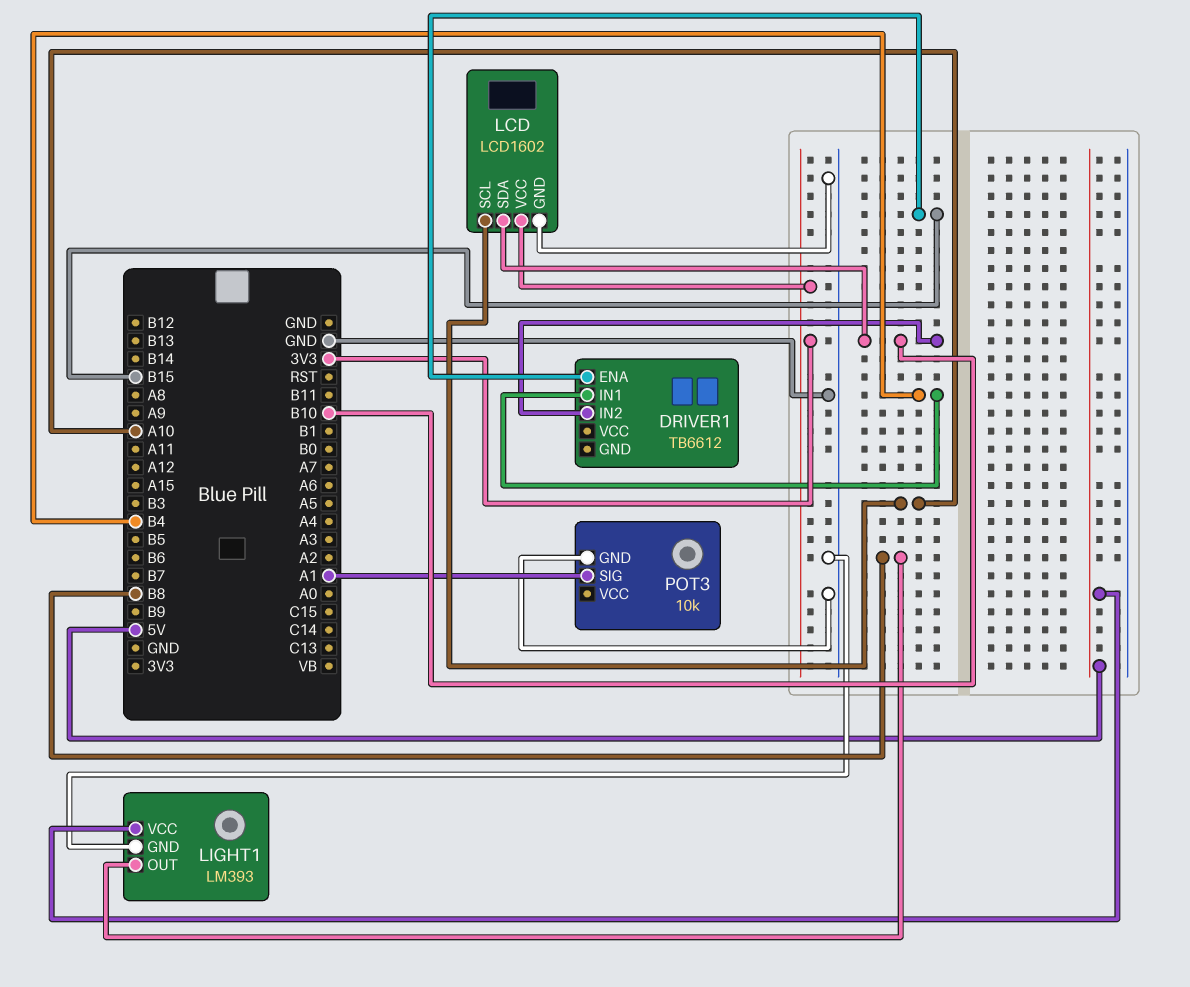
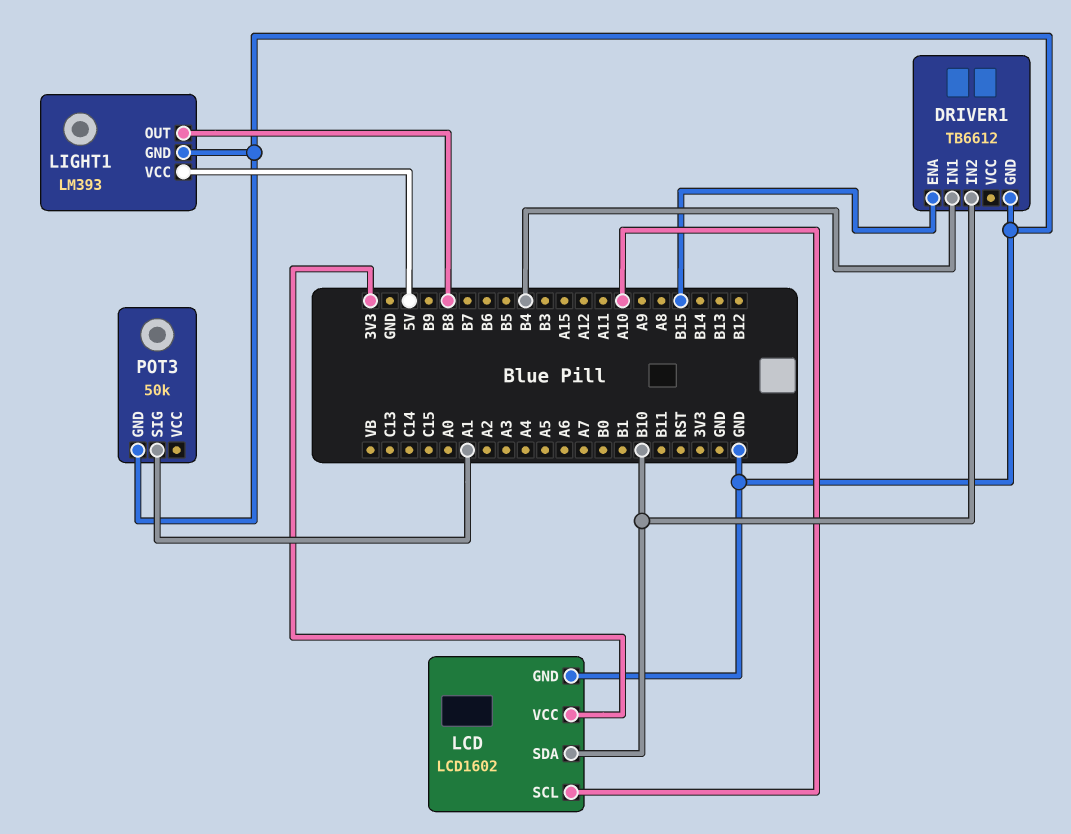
DRIVER1 pin GND: none -> GND
POT3: 10k -> 50k

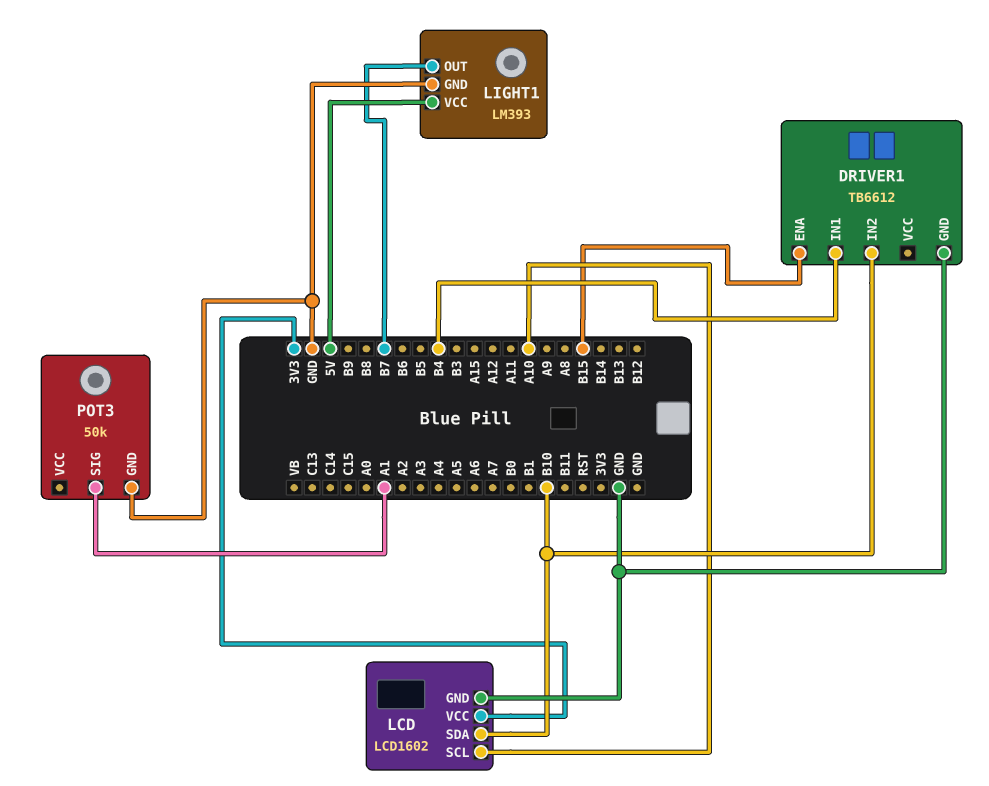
LIGHT1 pin OUT: B8 -> B7

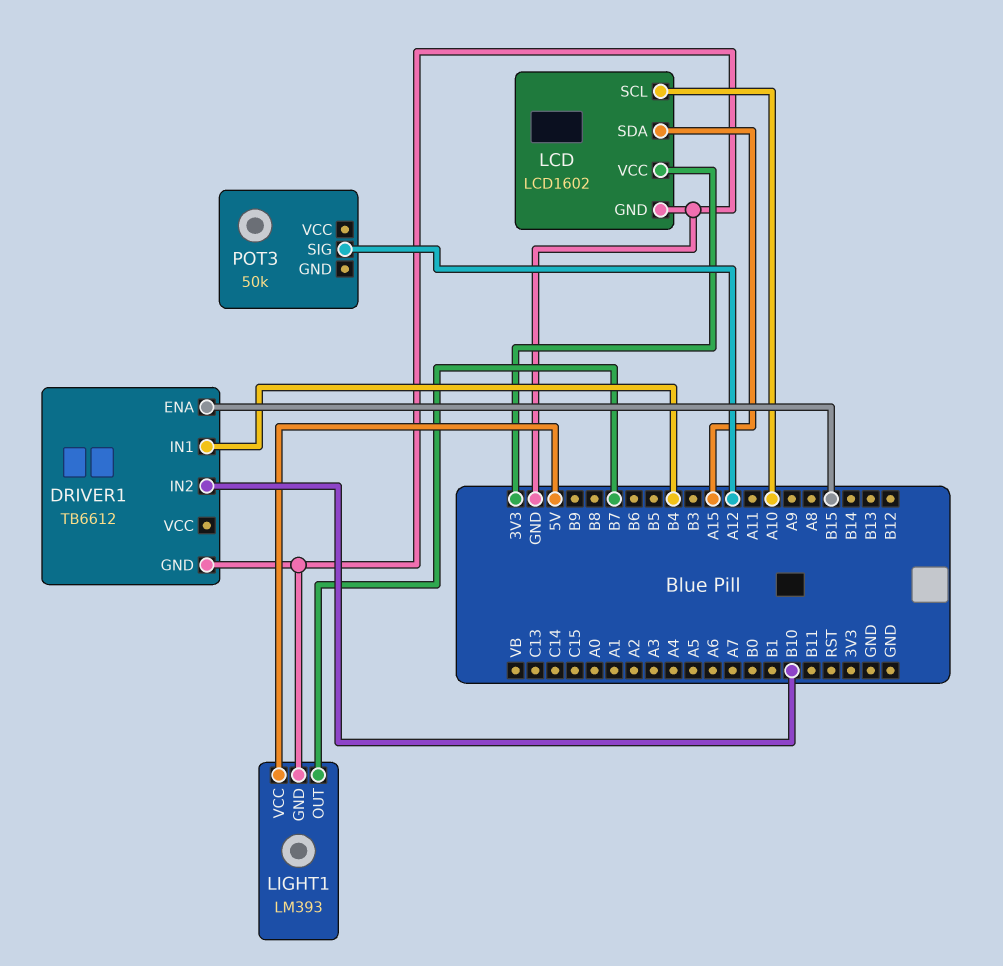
LCD pin SDA: B10 -> A15
POT3 pin GND: GND -> none
POT3 pin SIG: A1 -> A12

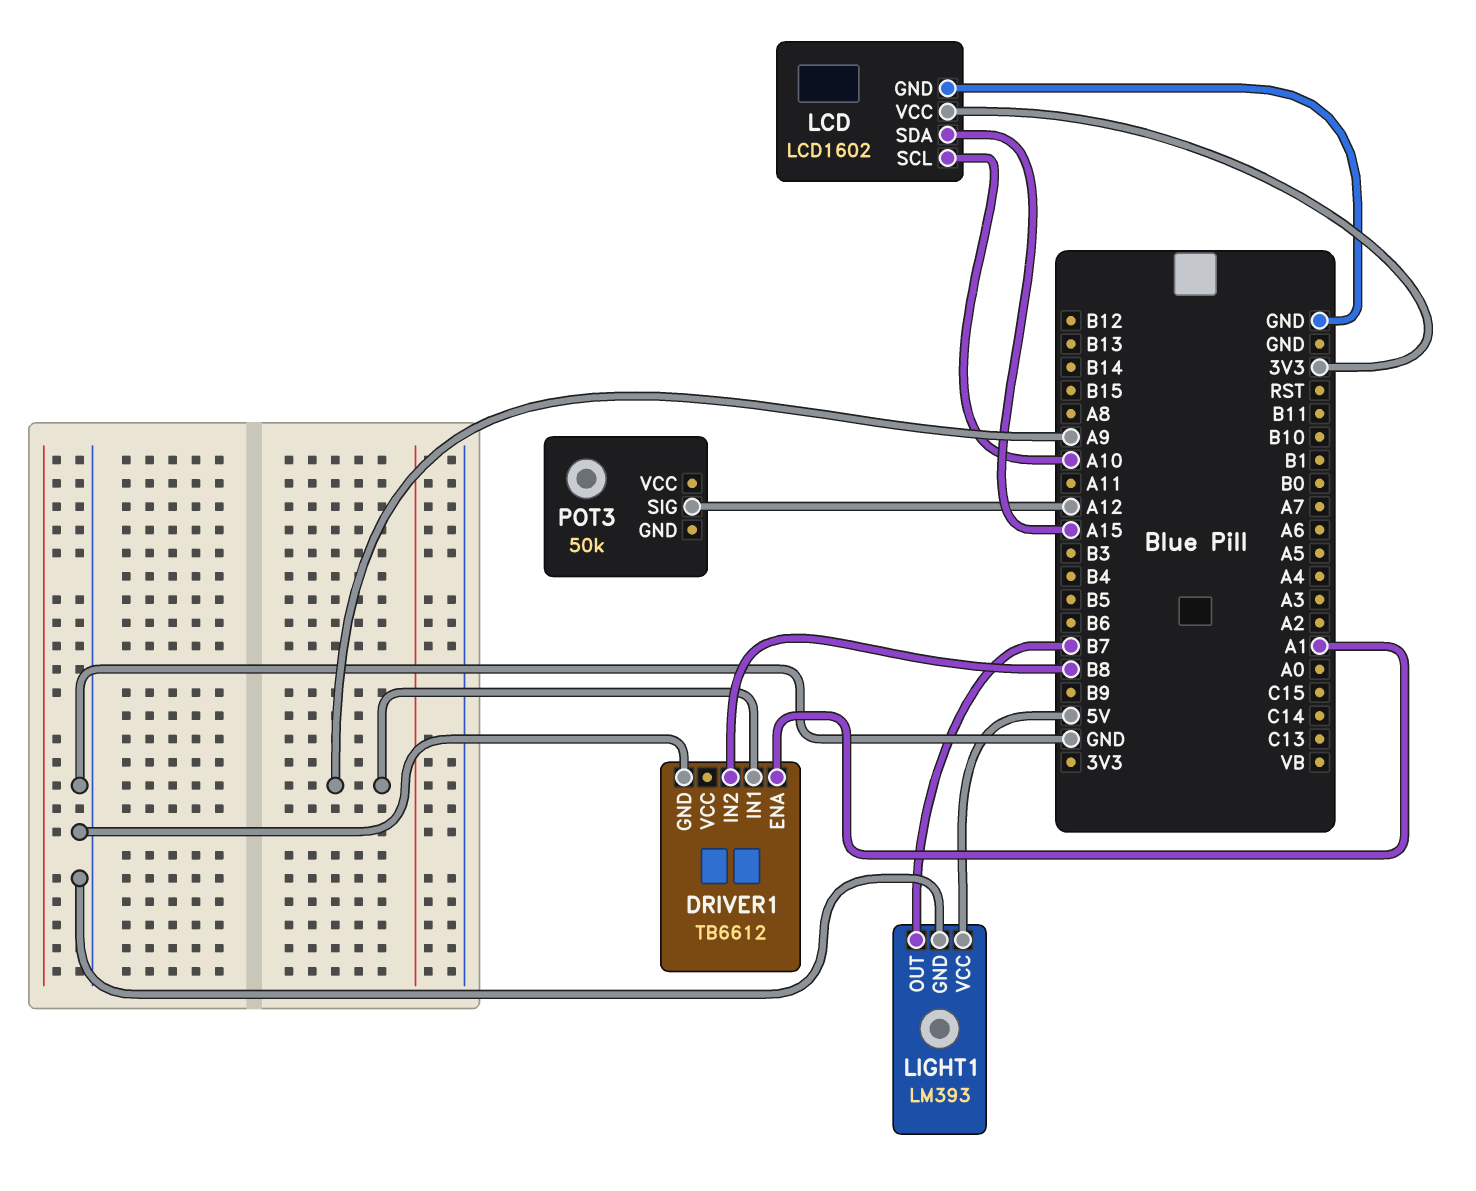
DRIVER1 pin ENA: B15 -> A1
DRIVER1 pin IN1: B4 -> A9
DRIVER1 pin IN2: B10 -> B8

